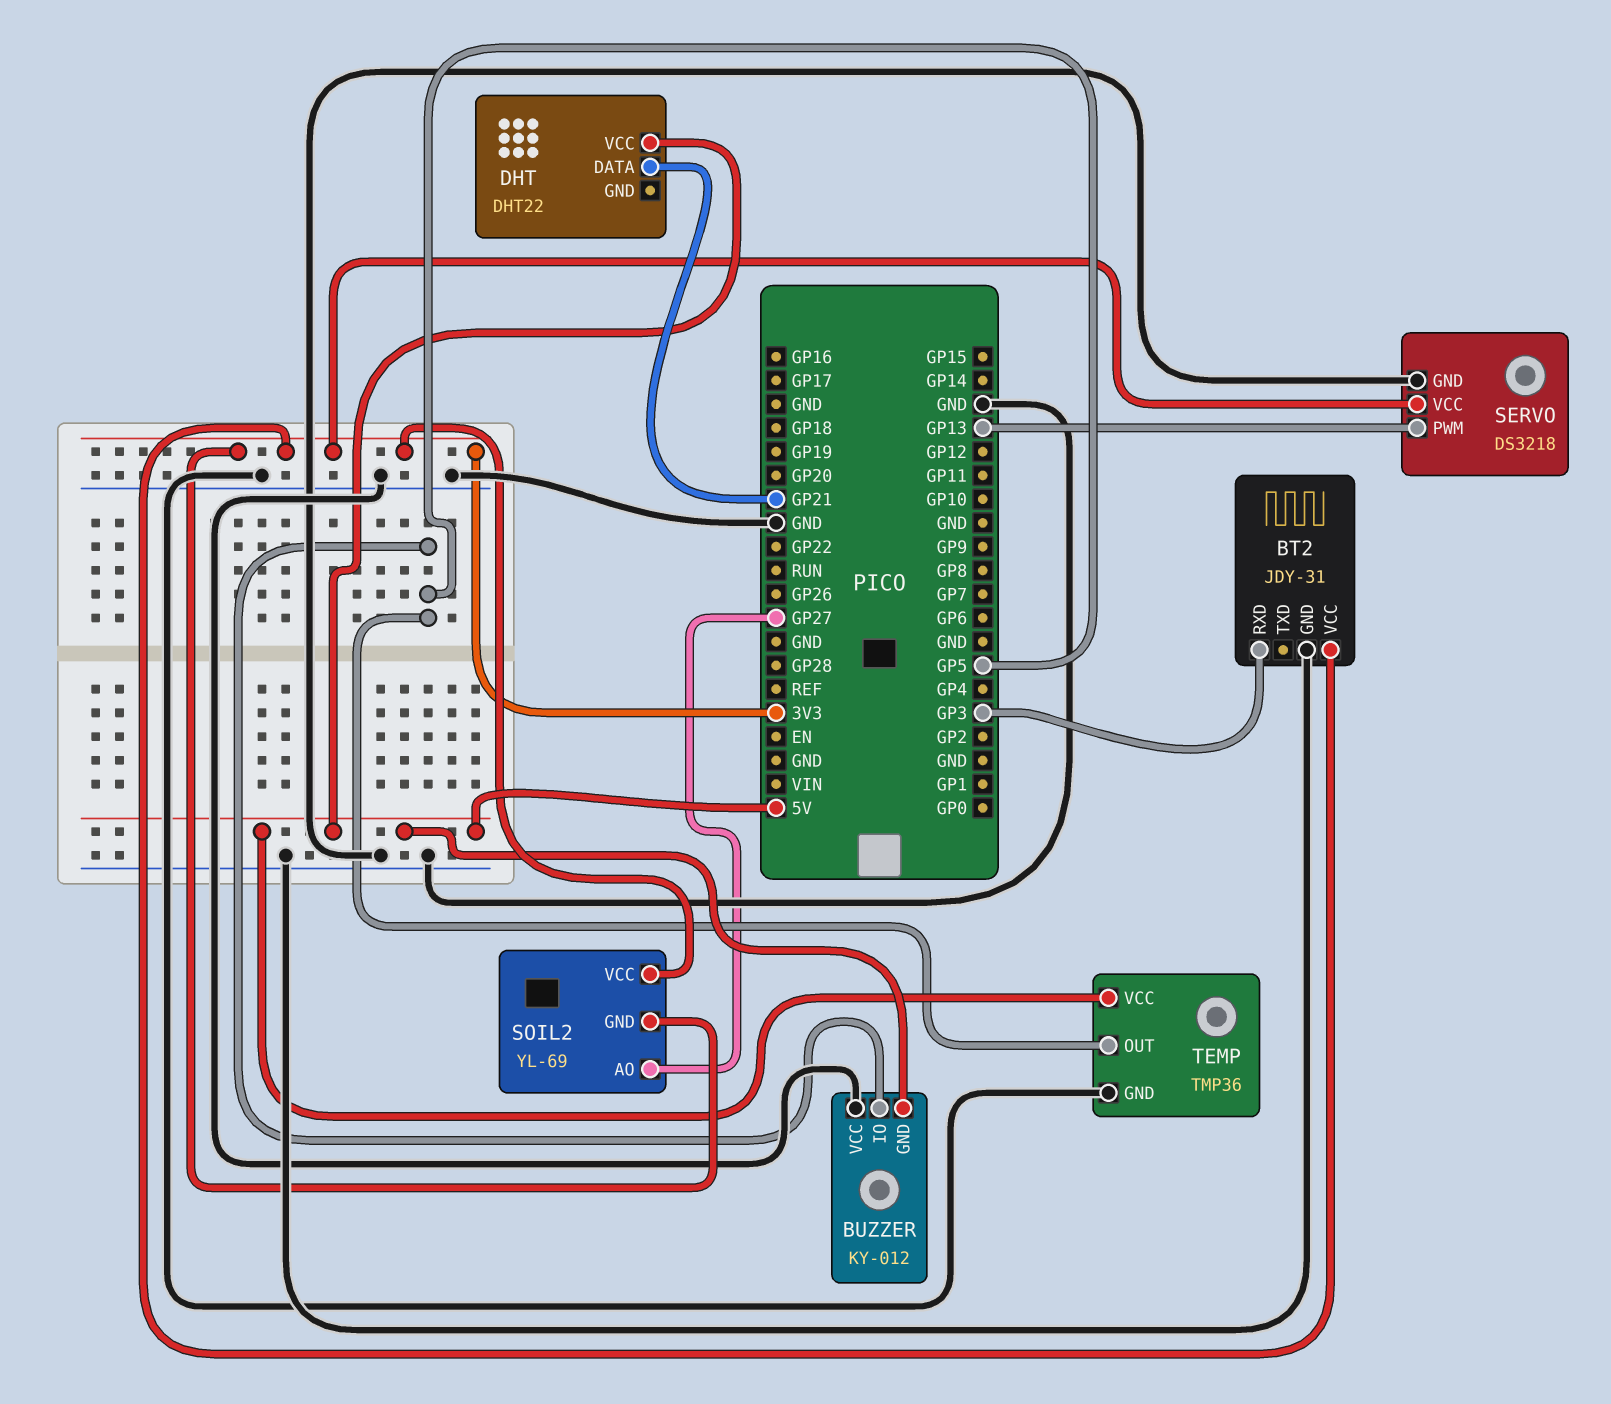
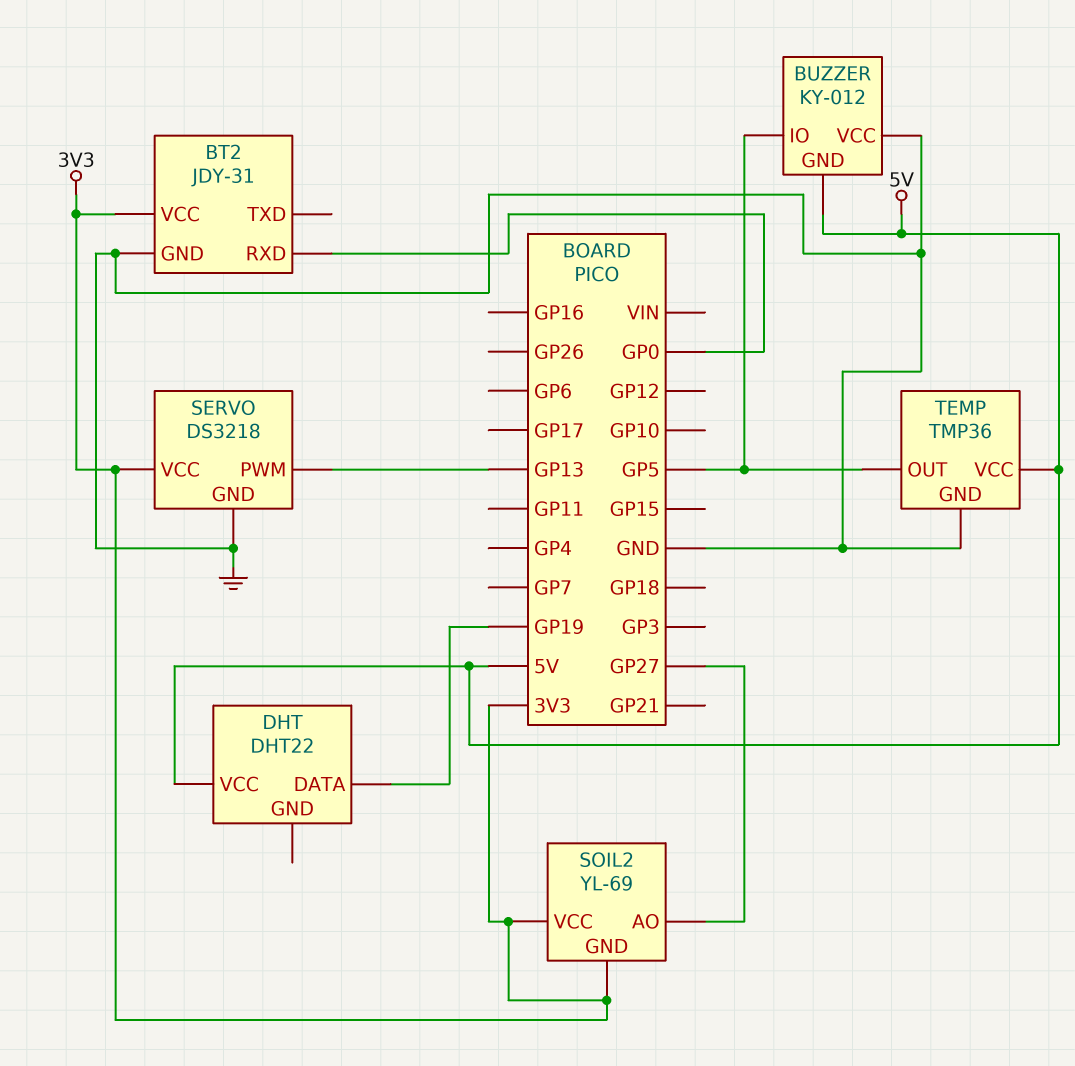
BT2 pin RXD: GP3 -> GP0
DHT pin DATA: GP21 -> GP19

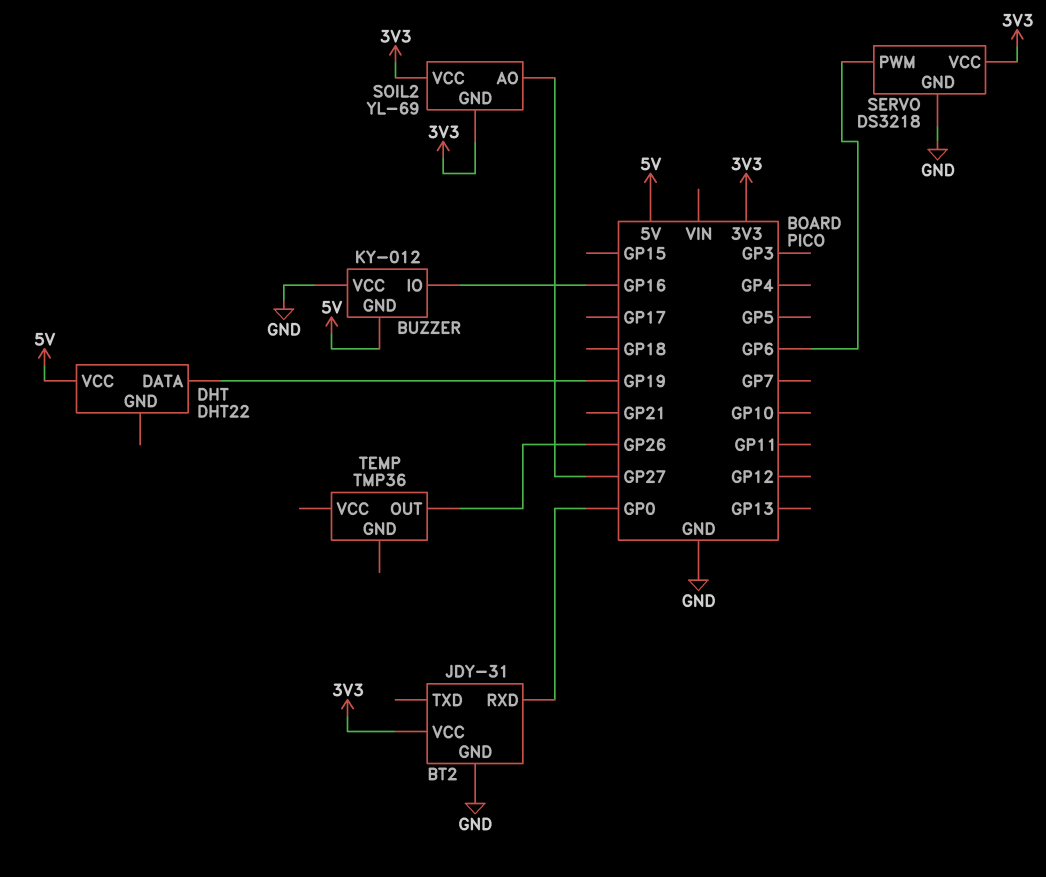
BUZZER pin IO: GP5 -> GP16
SERVO pin PWM: GP13 -> GP6
TEMP pin GND: GND -> none
TEMP pin OUT: GP5 -> GP26
TEMP pin VCC: 5V -> none

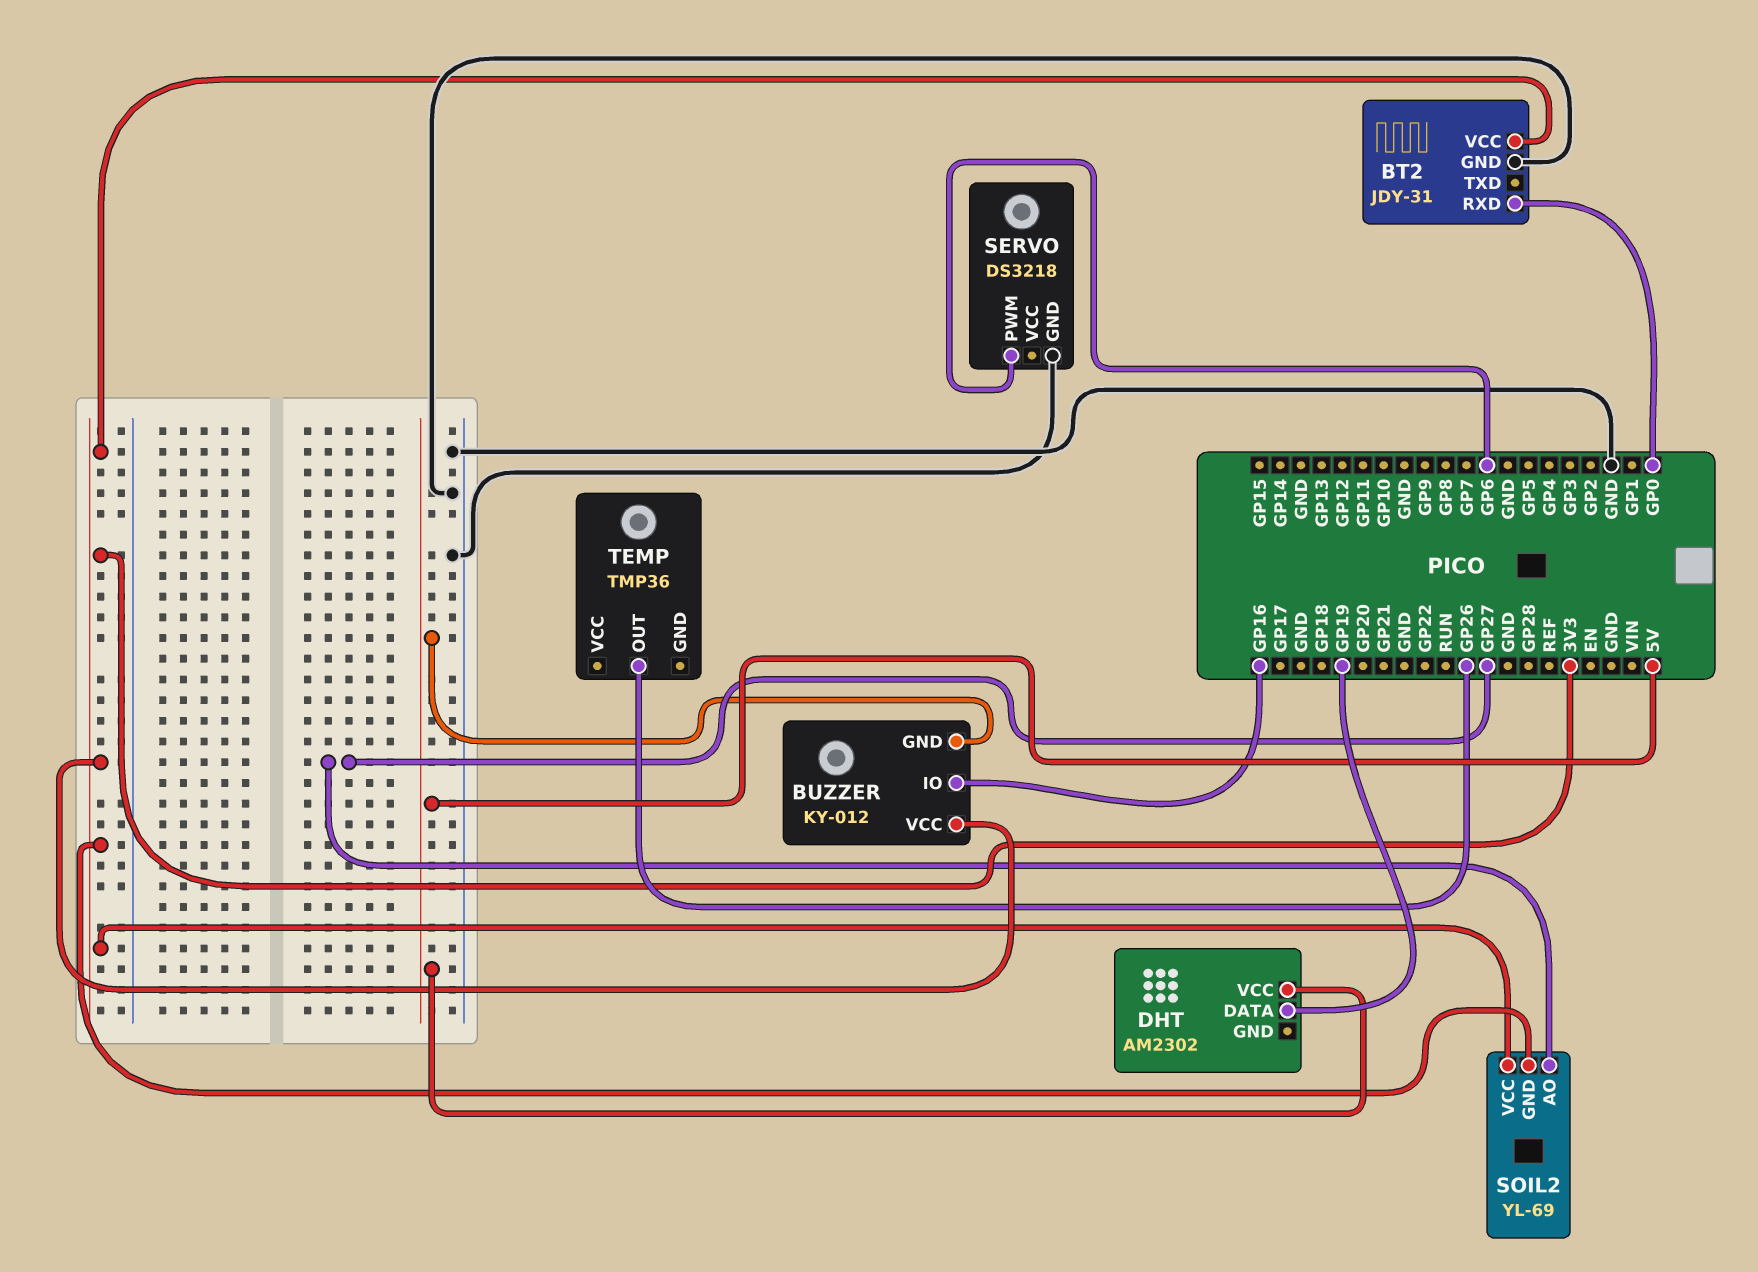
BUZZER pin VCC: GND -> 3V3
DHT: DHT22 -> AM2302
SERVO pin VCC: 3V3 -> none

